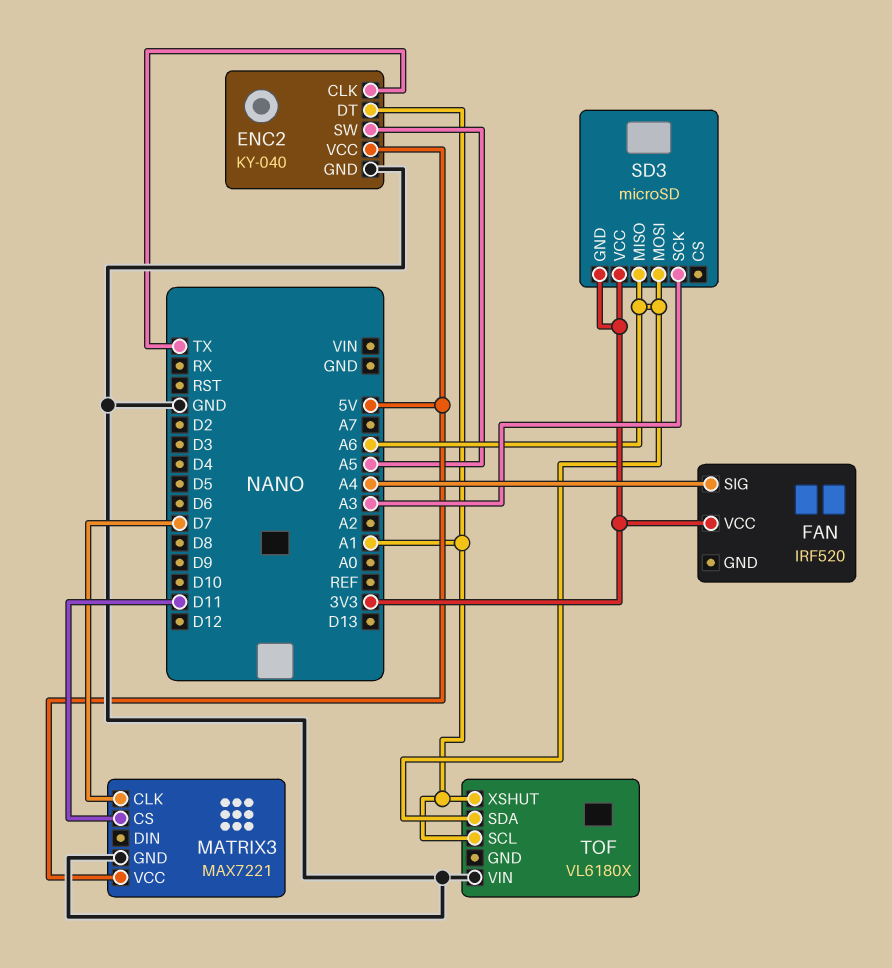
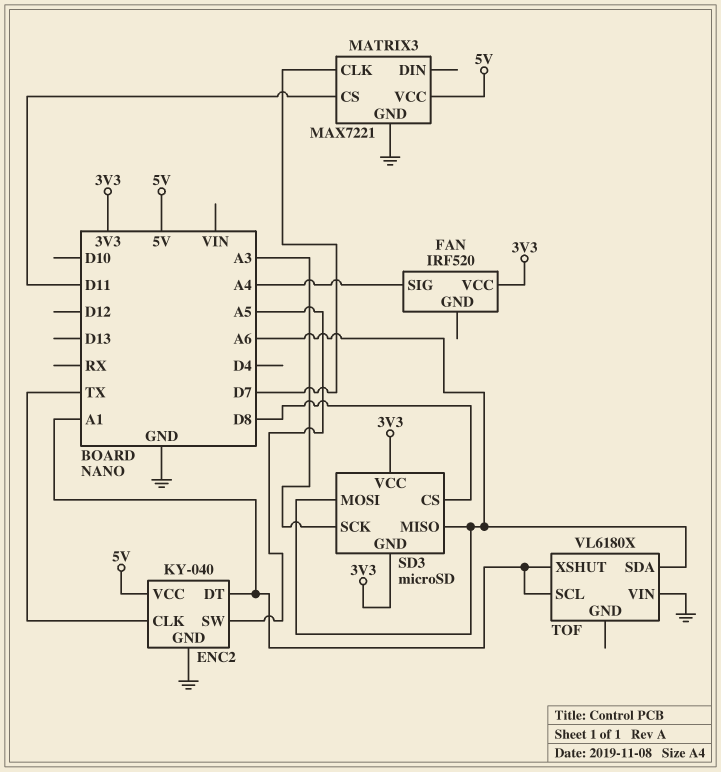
SD3 pin CS: none -> D8

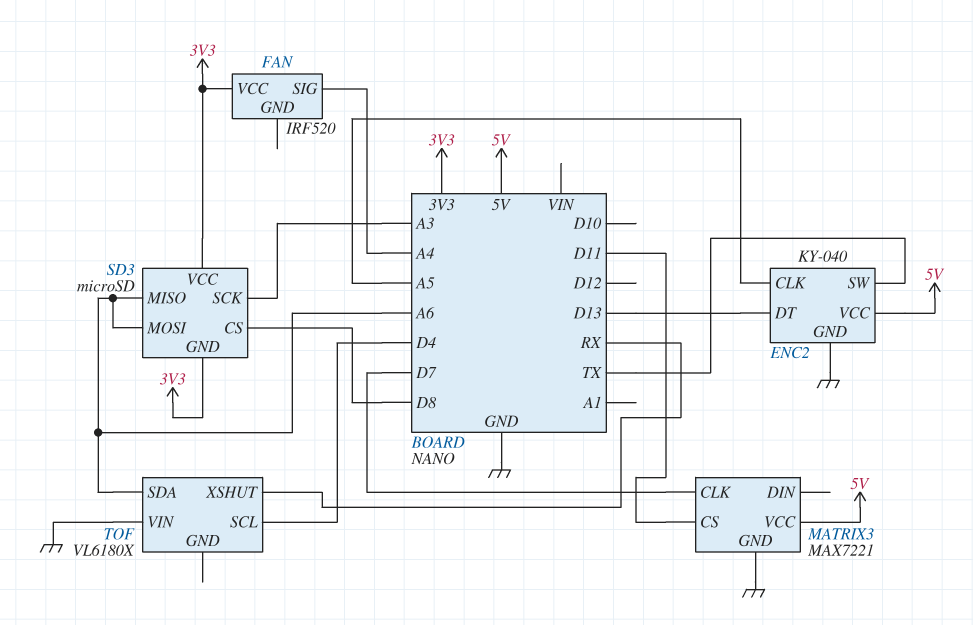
ENC2 pin CLK: TX -> A5
ENC2 pin DT: A1 -> D13
ENC2 pin SW: A5 -> TX
TOF pin SCL: A1 -> D4
TOF pin XSHUT: A1 -> RX

